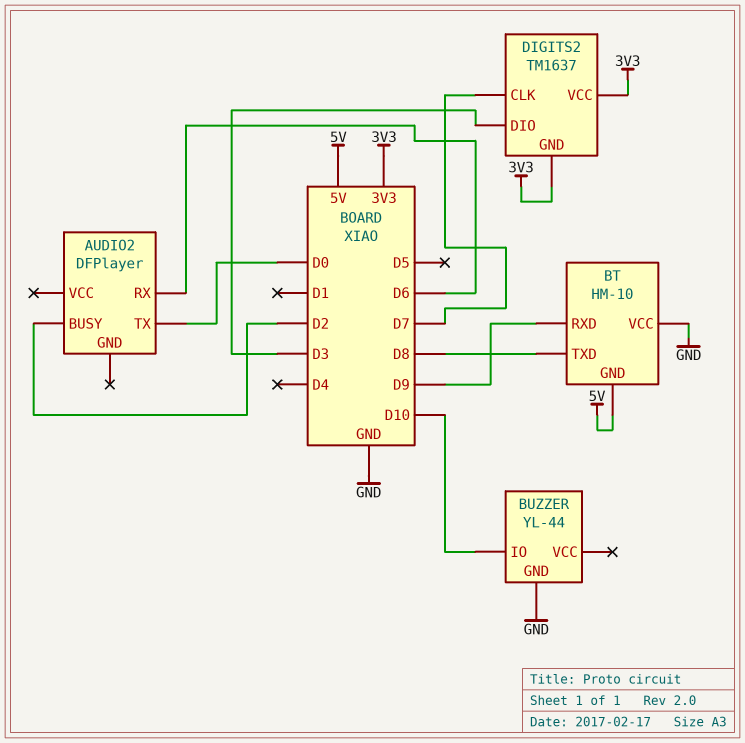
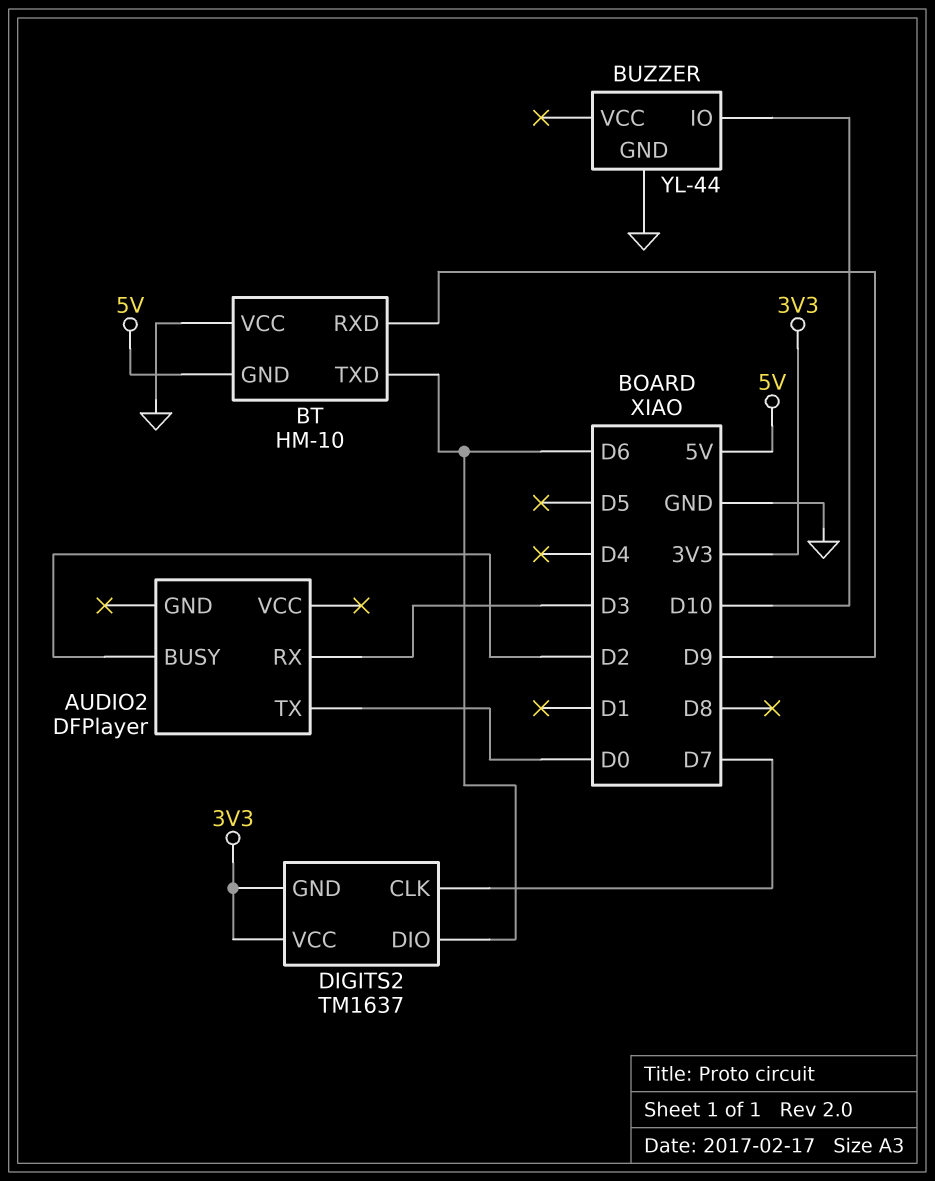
AUDIO2 pin RX: D6 -> D3
BT pin TXD: D8 -> D6
DIGITS2 pin DIO: D3 -> D6

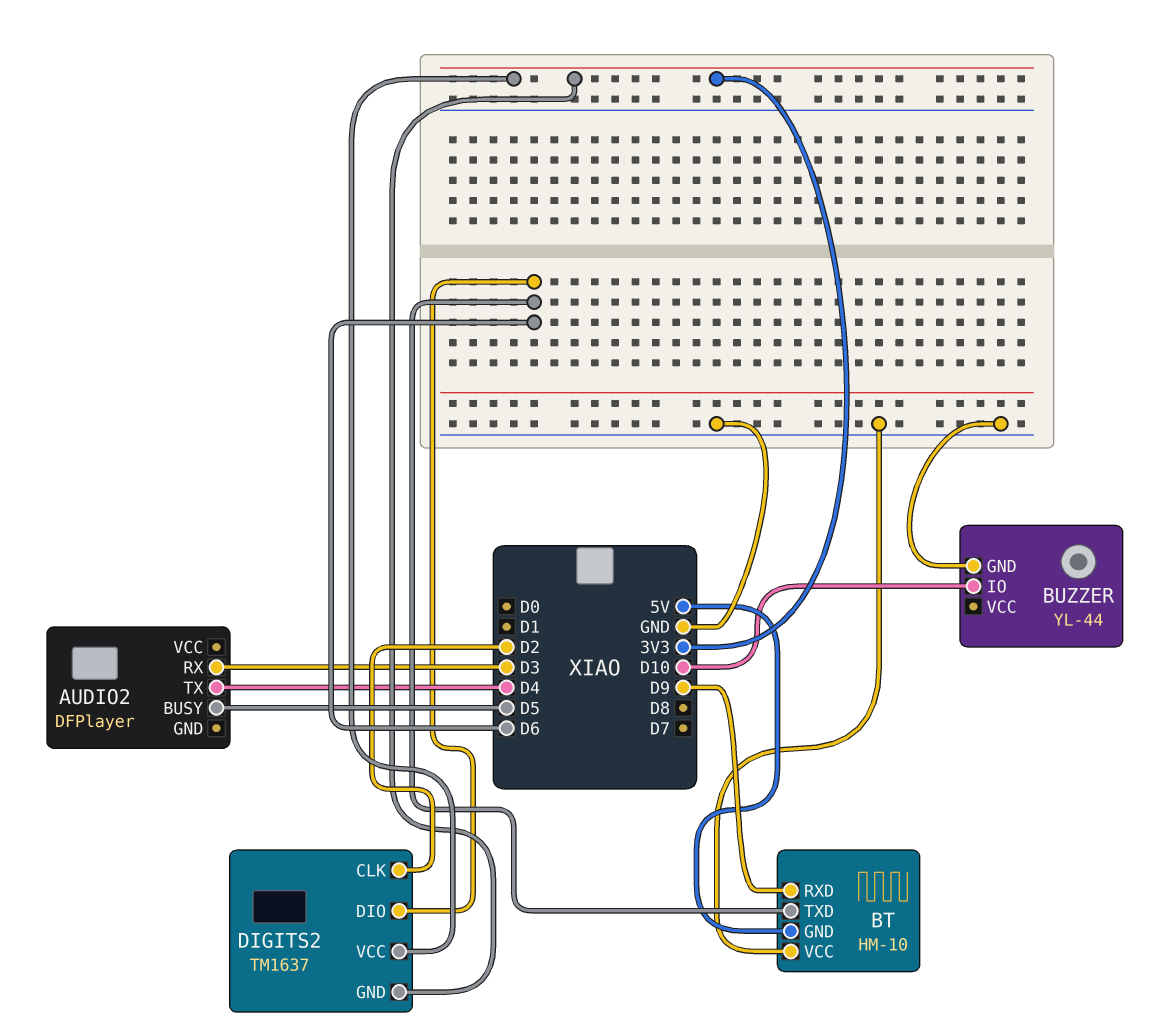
AUDIO2 pin BUSY: D2 -> D5
AUDIO2 pin TX: D0 -> D4
DIGITS2 pin CLK: D7 -> D2

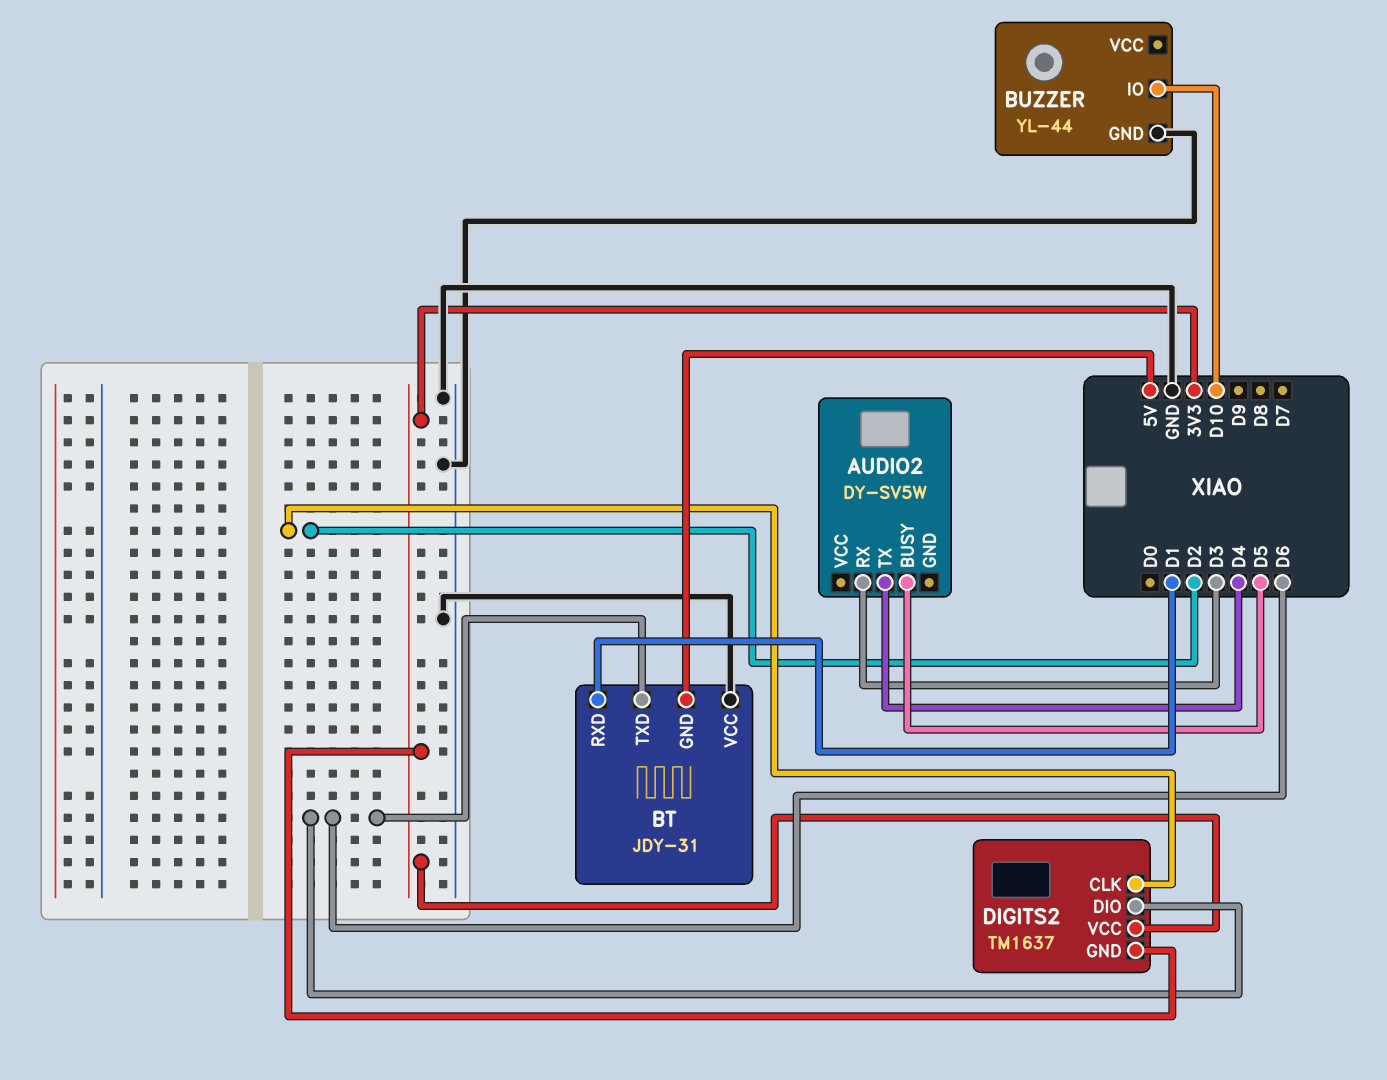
AUDIO2: DFPlayer -> DY-SV5W
BT: HM-10 -> JDY-31
BT pin RXD: D9 -> D1

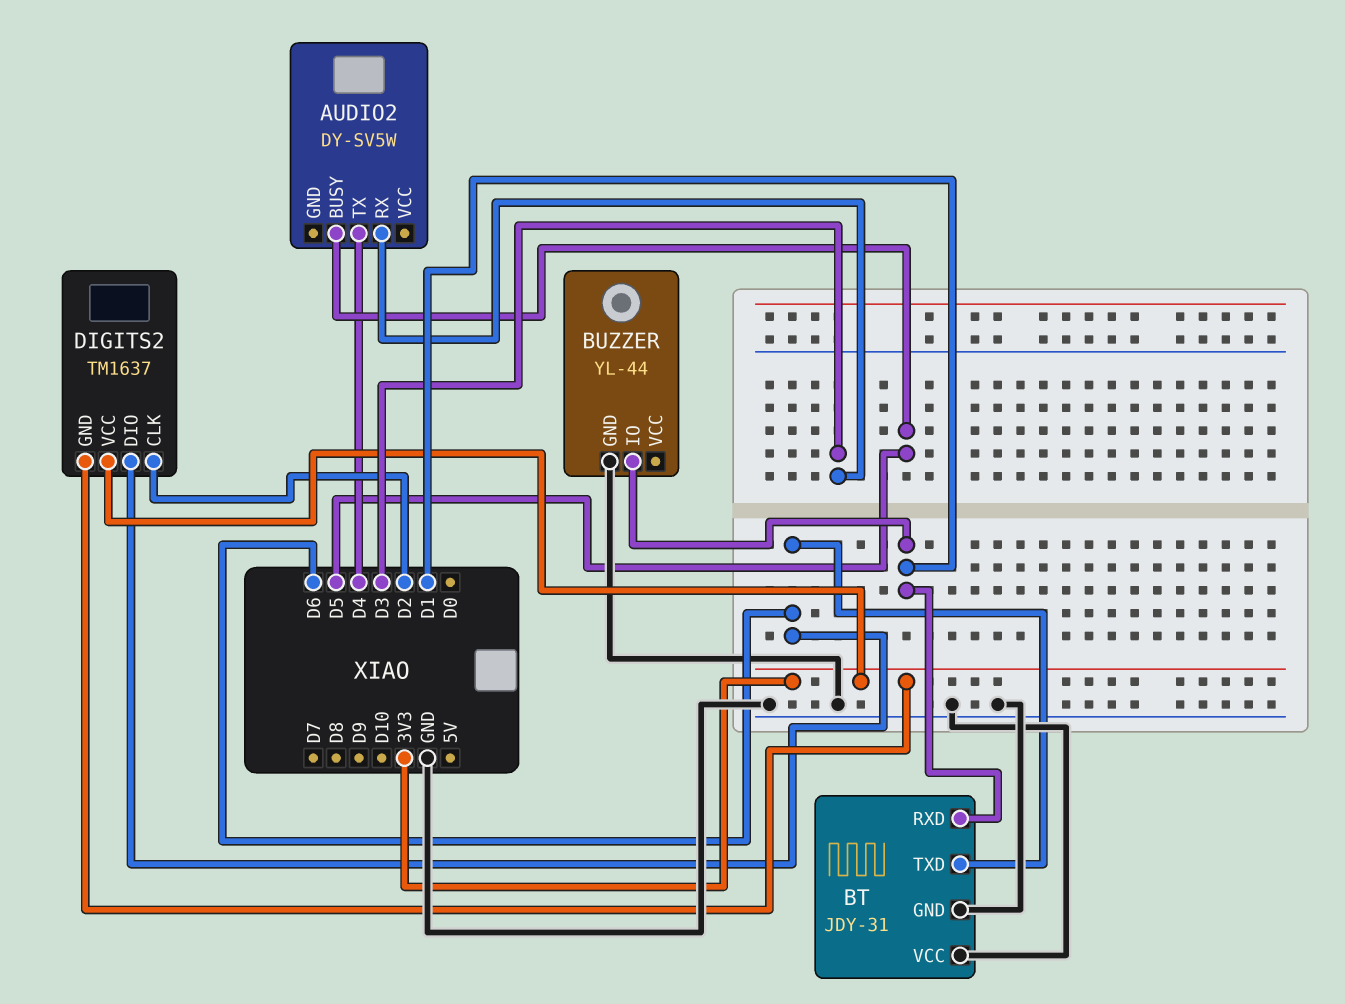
BT pin GND: 5V -> GND
BUZZER pin IO: D10 -> D1

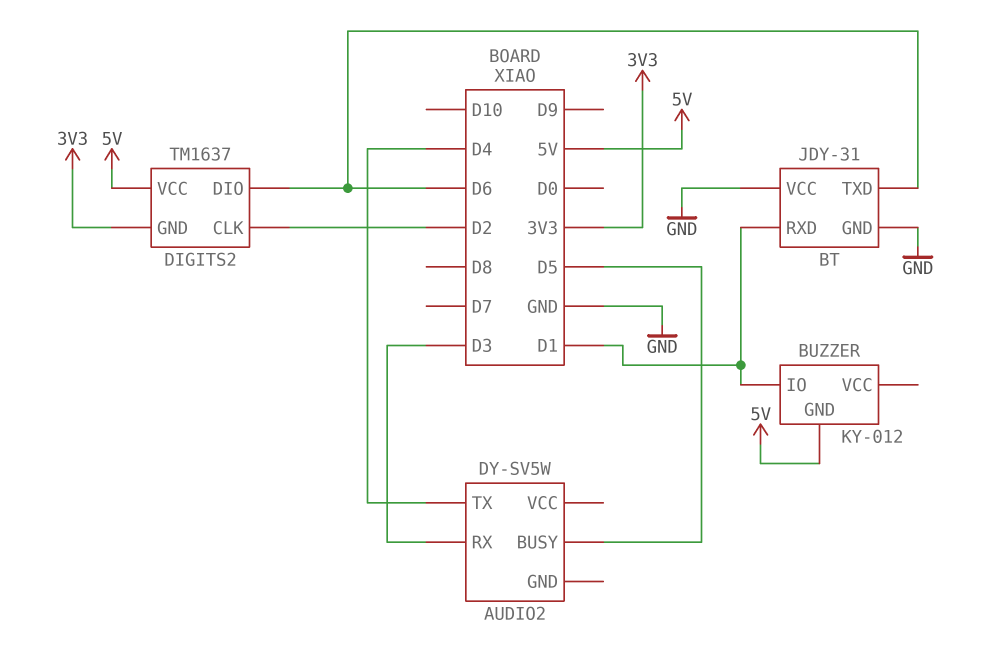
BUZZER: YL-44 -> KY-012
BUZZER pin GND: GND -> 5V
DIGITS2 pin VCC: 3V3 -> 5V

